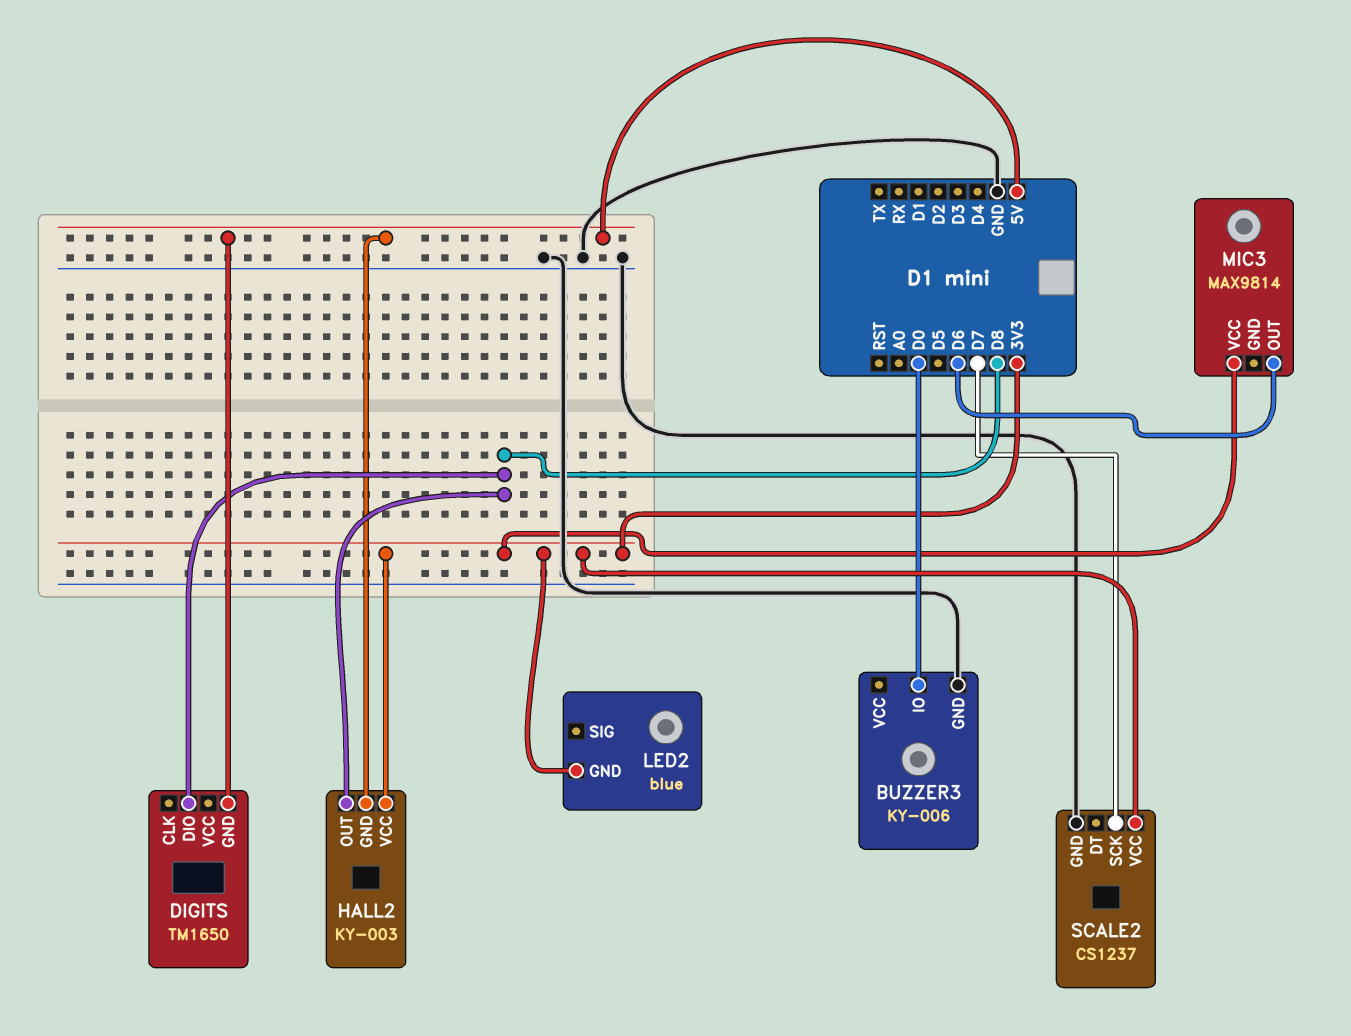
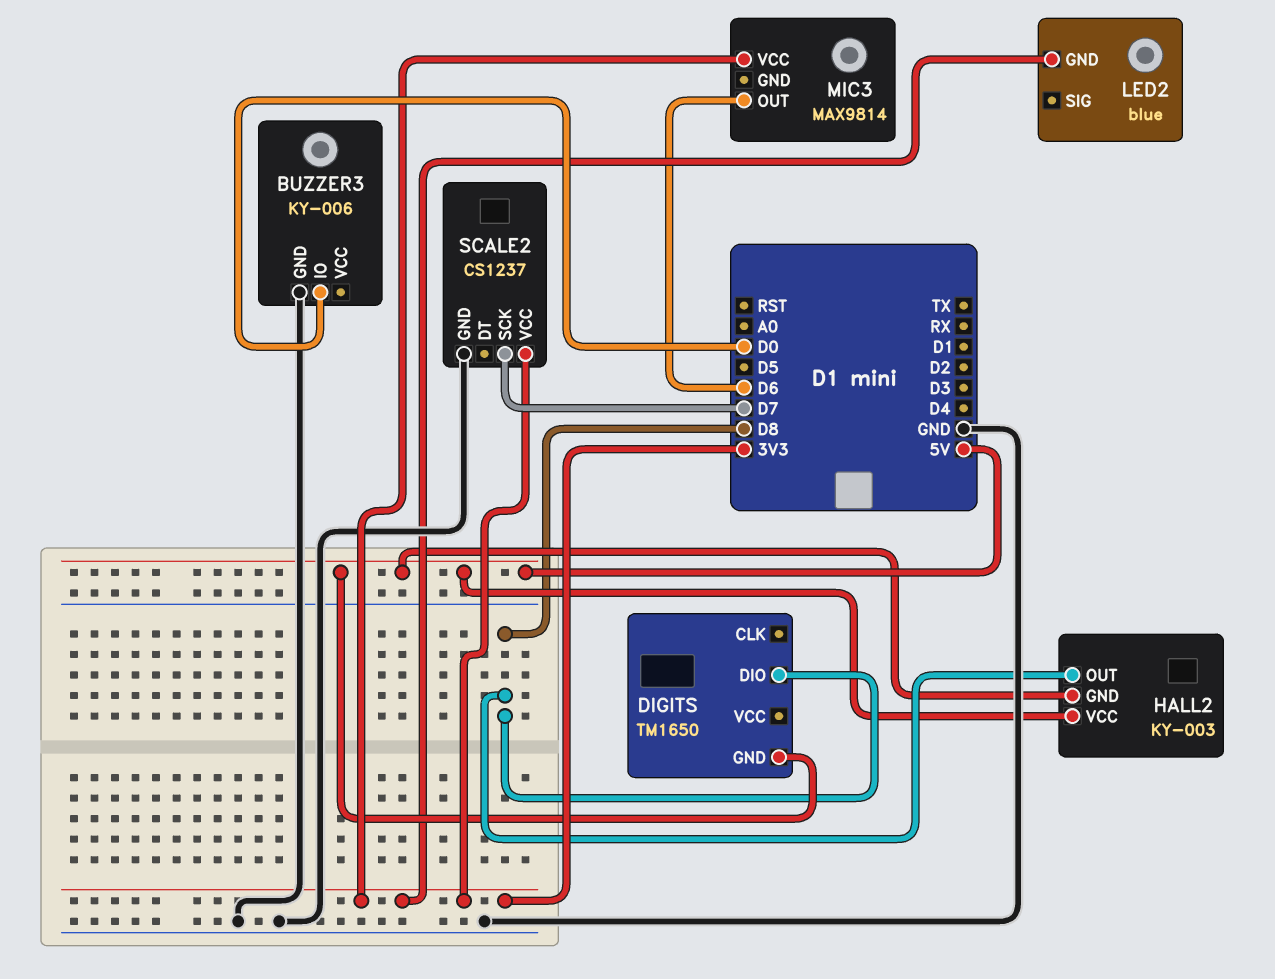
HALL2 pin VCC: 3V3 -> 5V

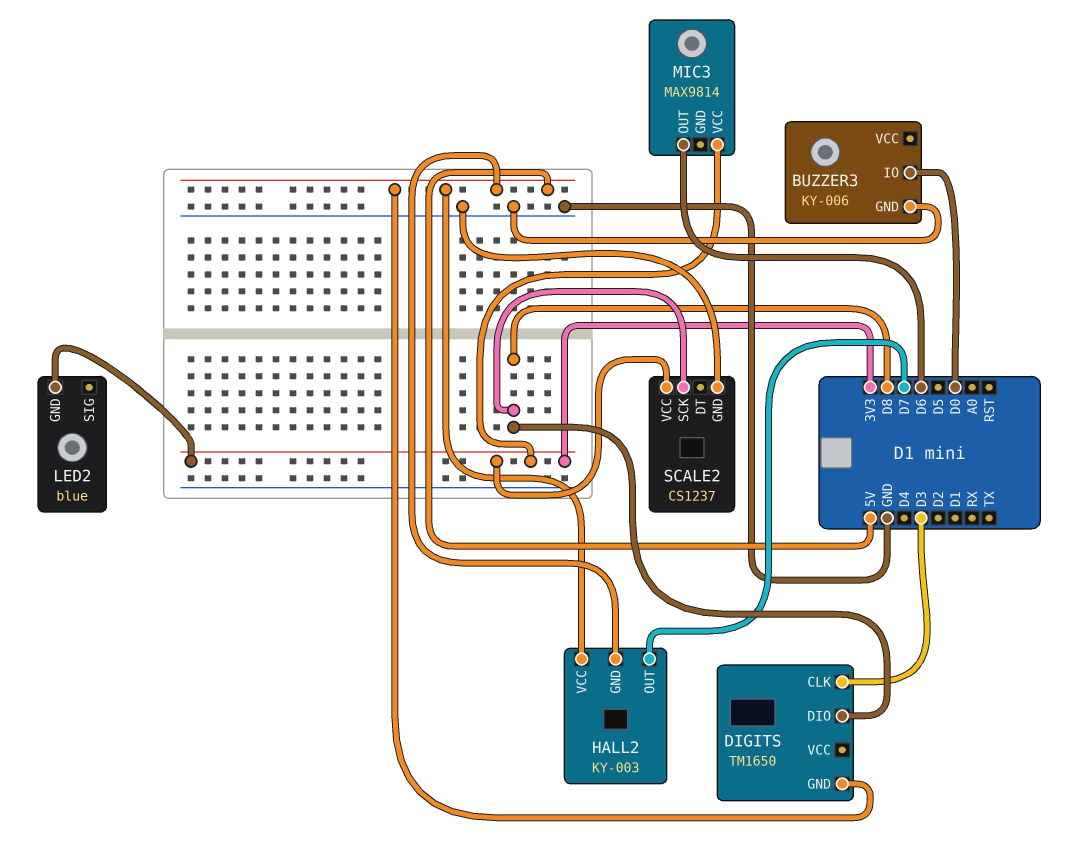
DIGITS pin CLK: none -> D3
HALL2 pin OUT: D8 -> D7
SCALE2 pin SCK: D7 -> D8

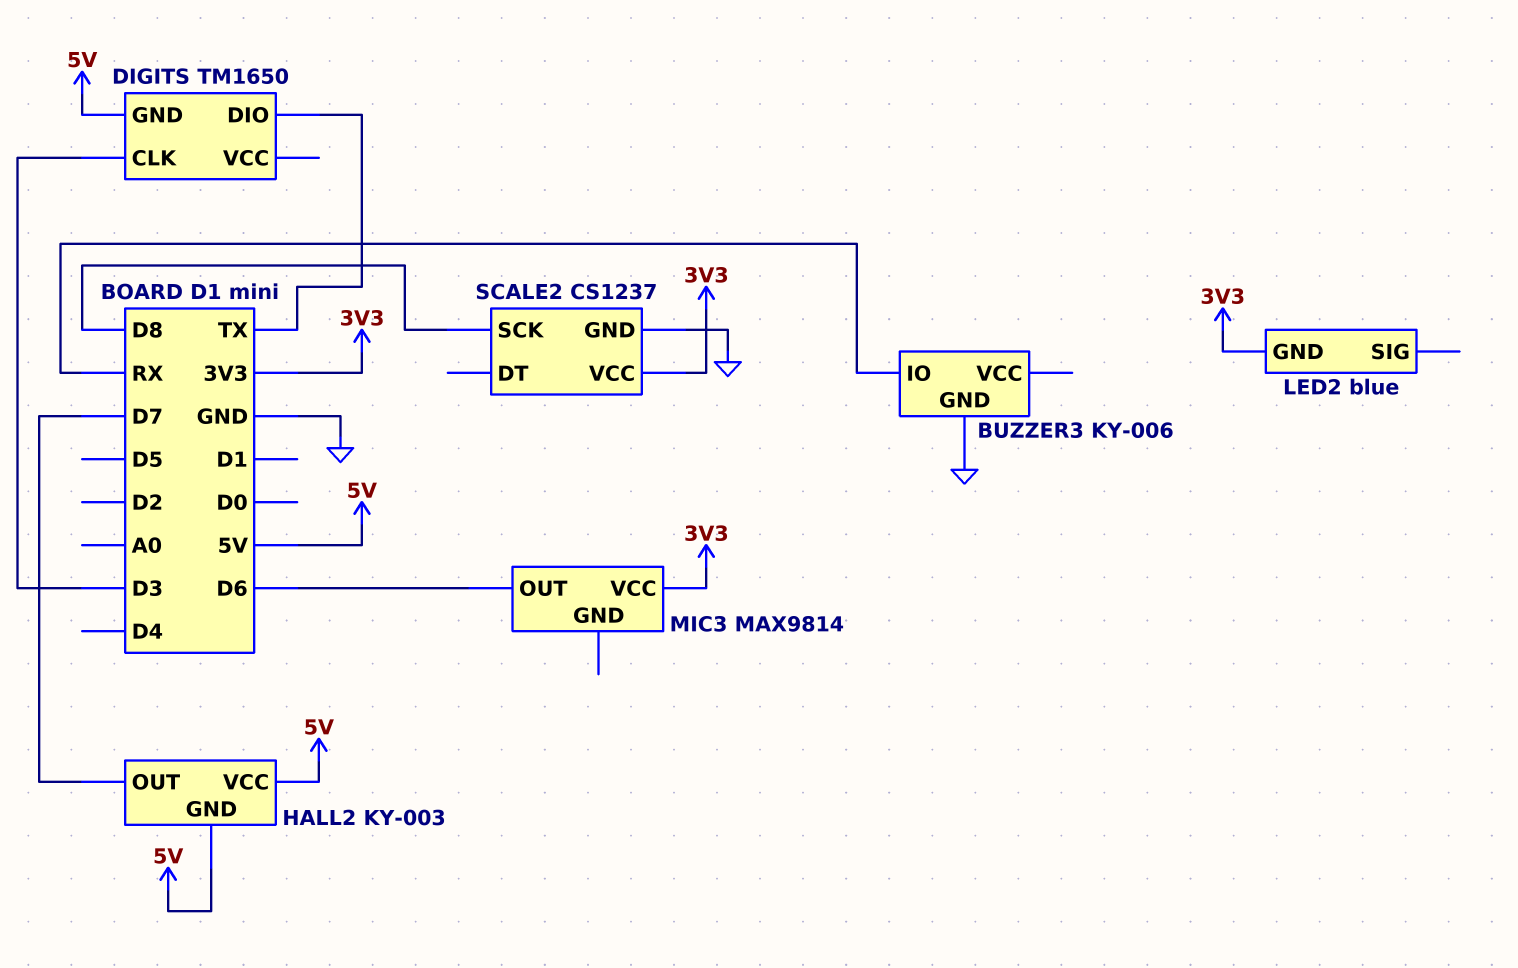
BUZZER3 pin IO: D0 -> RX
DIGITS pin DIO: D8 -> TX

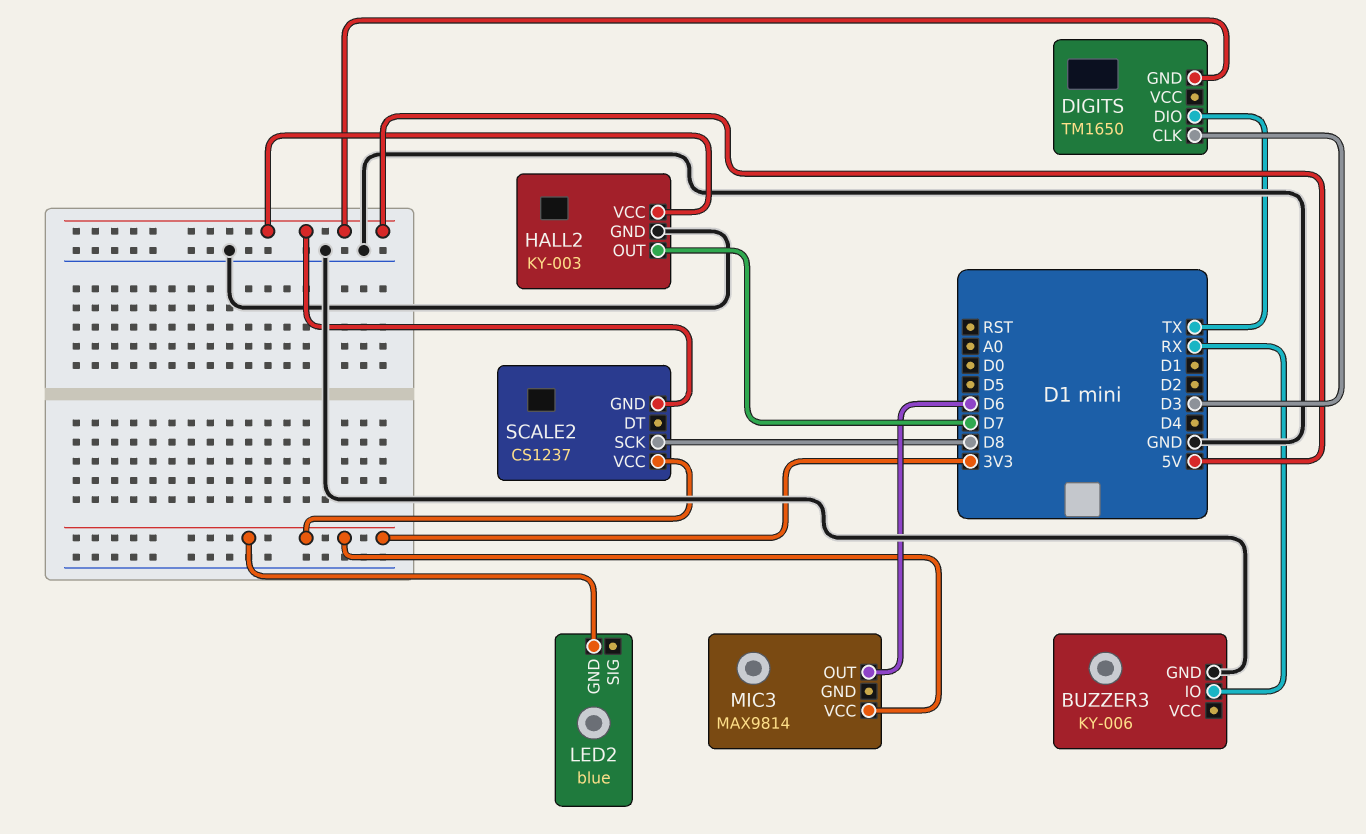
HALL2 pin GND: 5V -> GND
SCALE2 pin GND: GND -> 5V

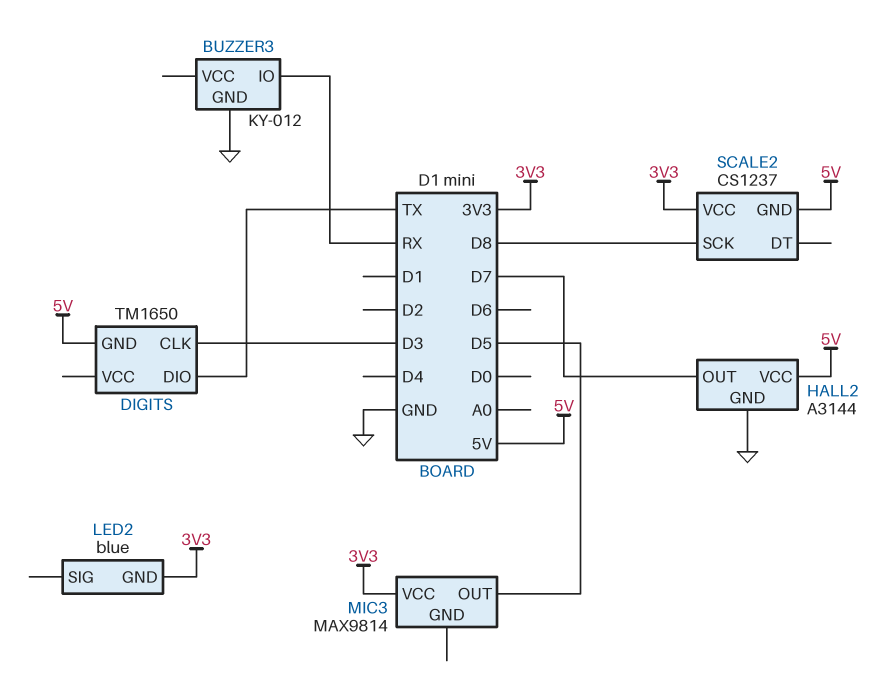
BUZZER3: KY-006 -> KY-012
HALL2: KY-003 -> A3144
MIC3 pin OUT: D6 -> D5

